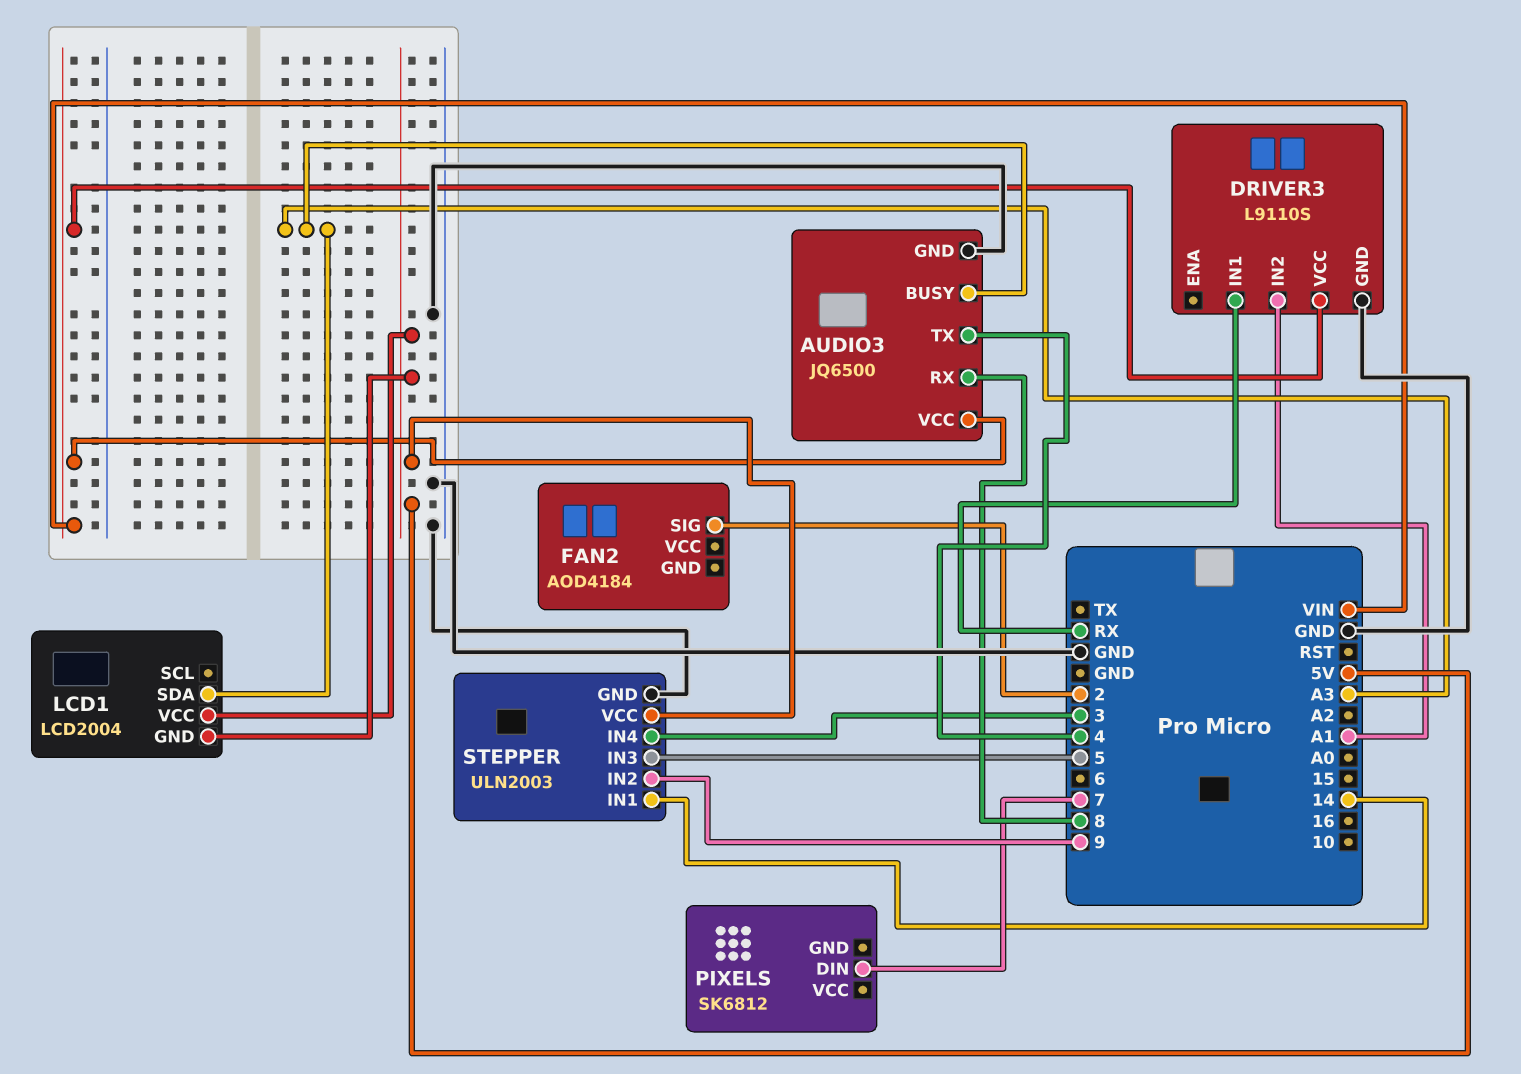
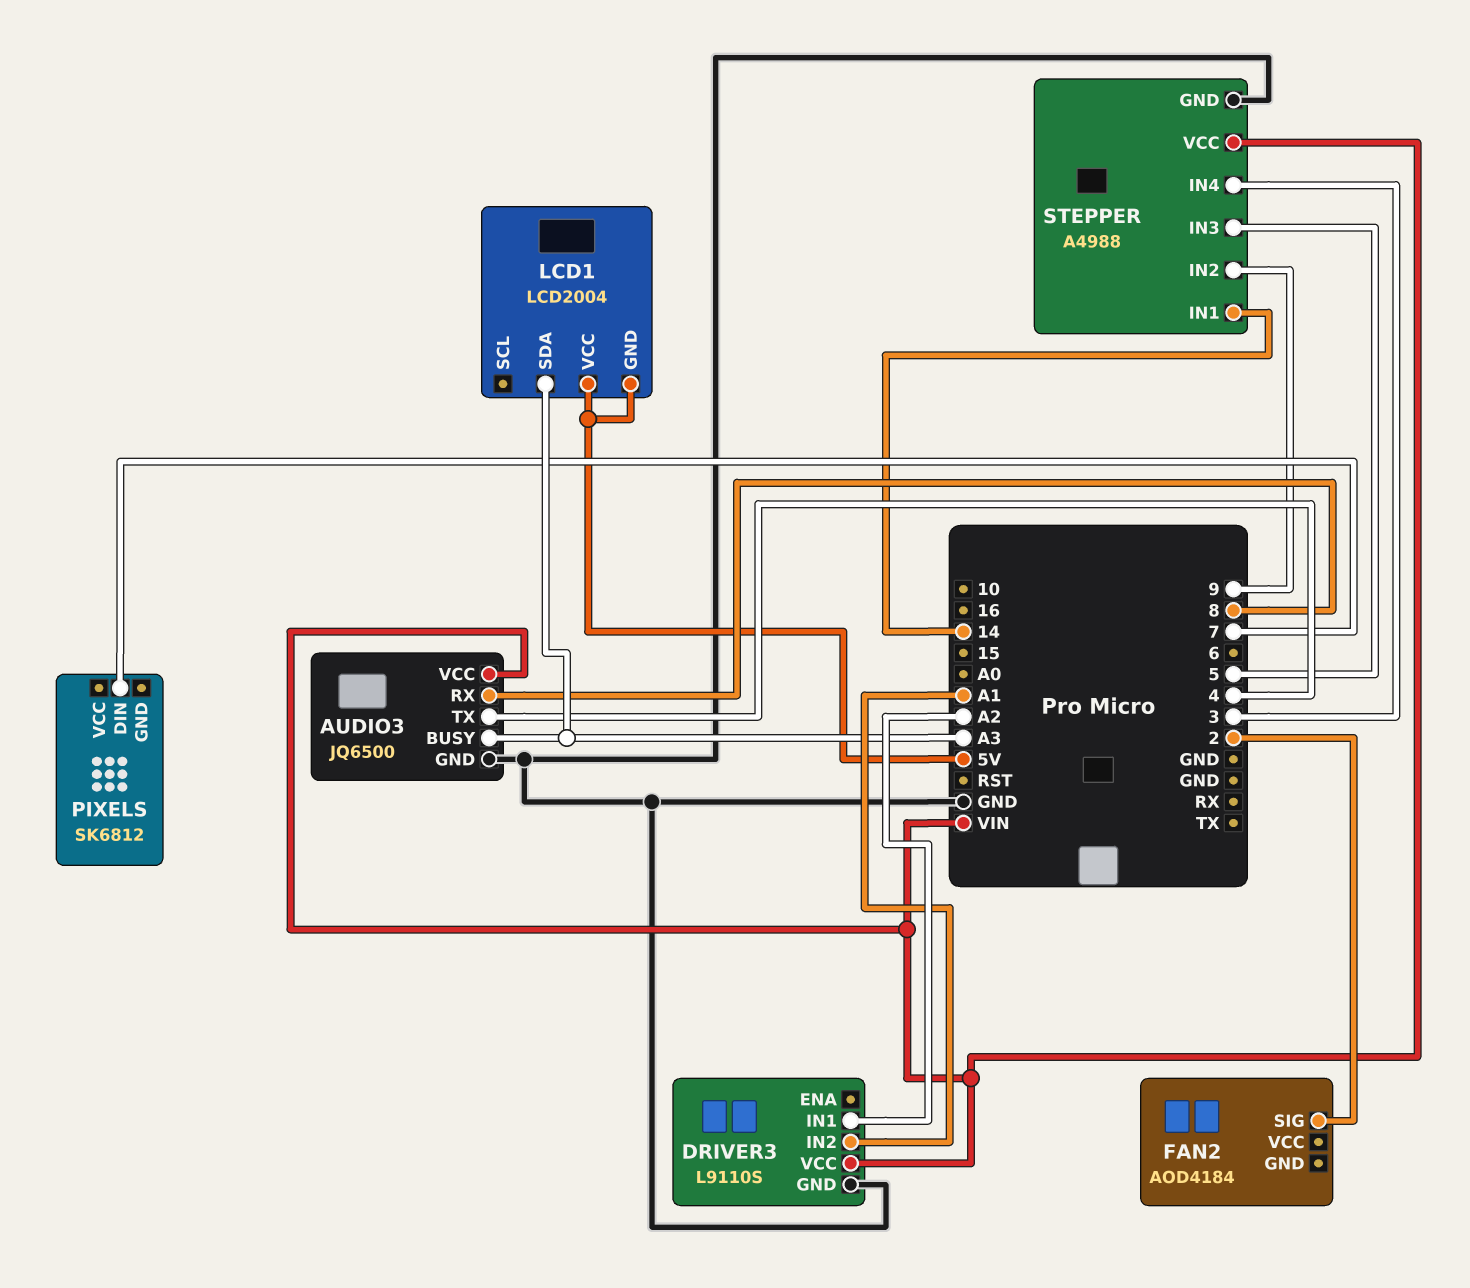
DRIVER3 pin IN1: RX -> A2
STEPPER: ULN2003 -> A4988
STEPPER pin VCC: 5V -> VIN

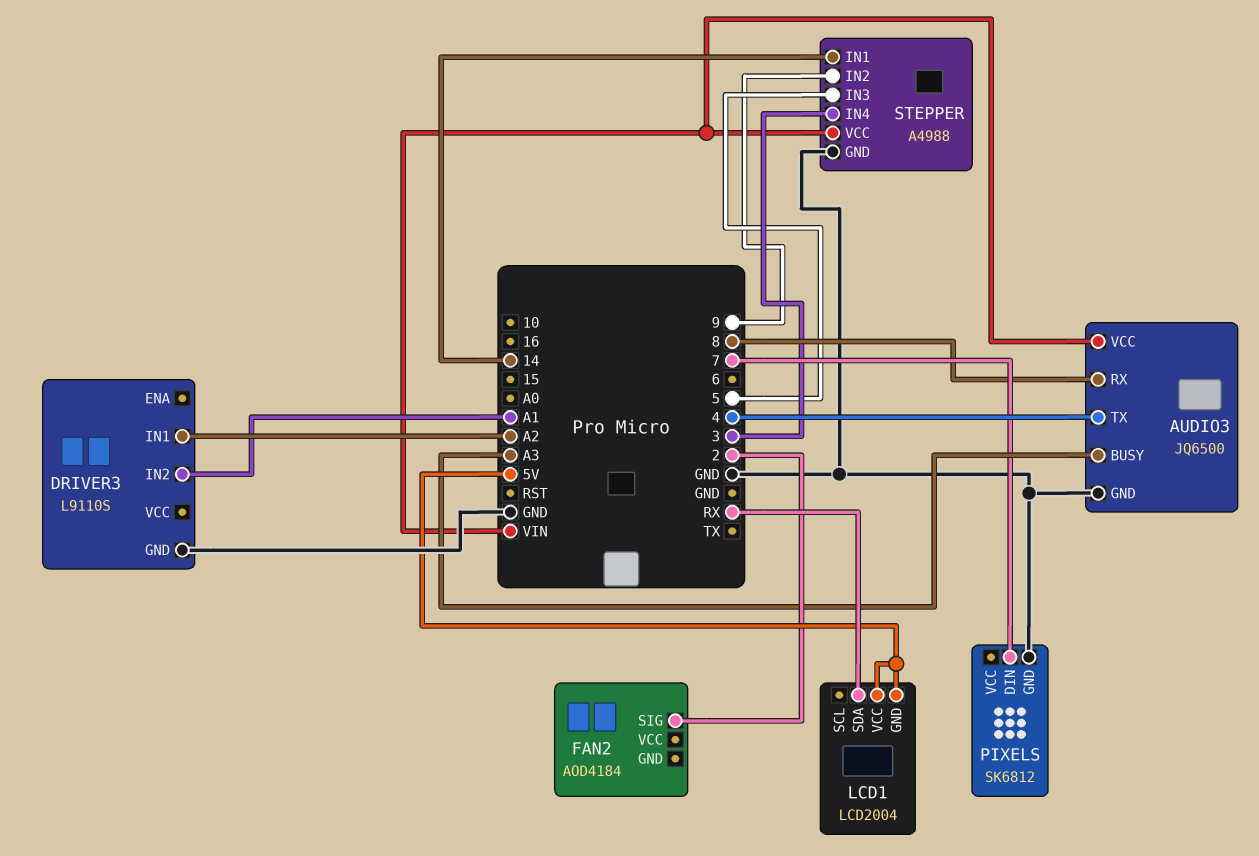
DRIVER3 pin VCC: VIN -> none
LCD1 pin SDA: A3 -> RX
PIXELS pin GND: none -> GND

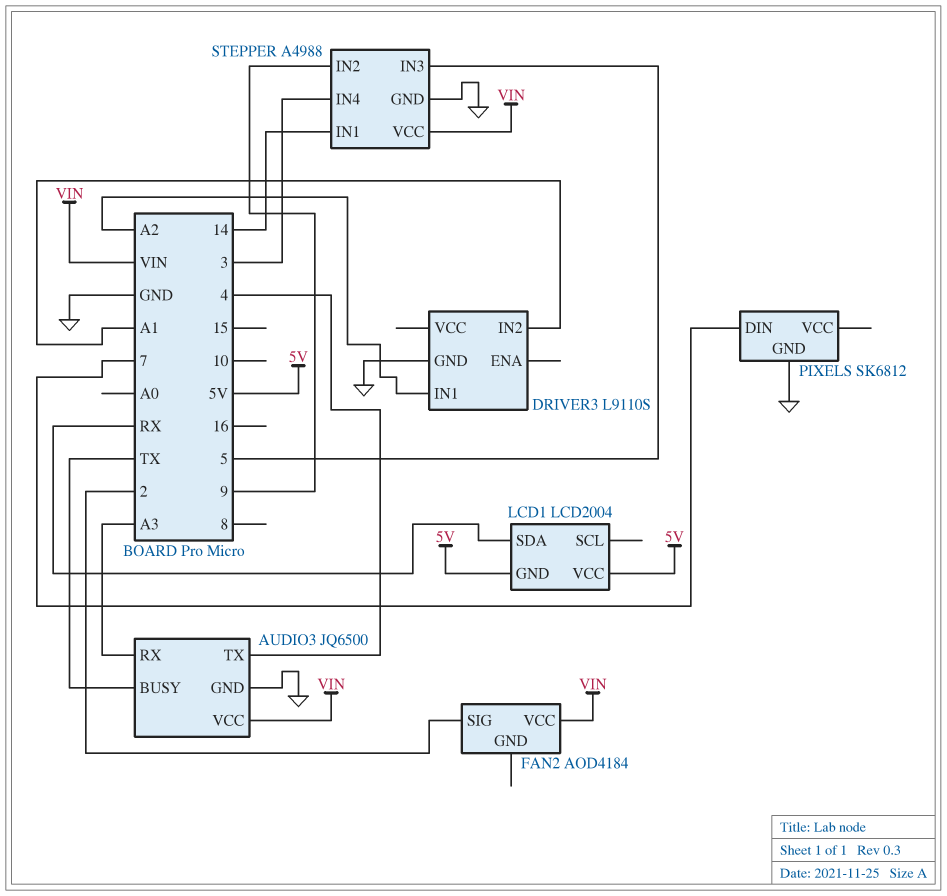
AUDIO3 pin BUSY: A3 -> TX
AUDIO3 pin RX: 8 -> A3
FAN2 pin VCC: none -> VIN

